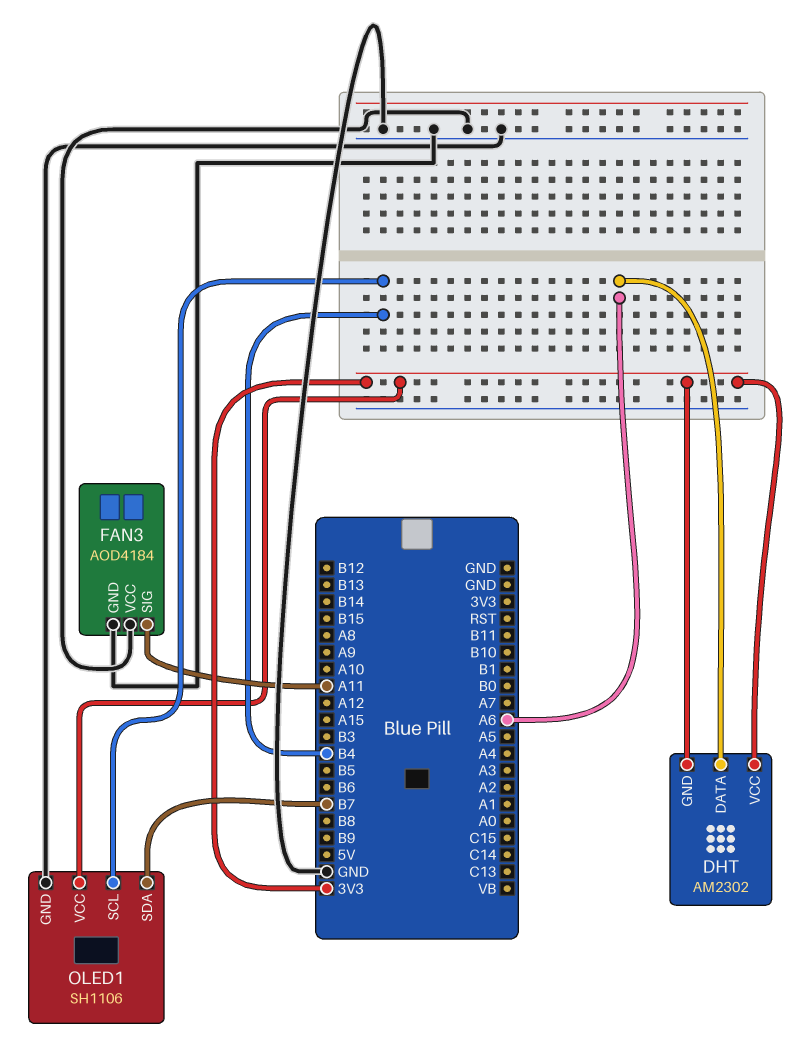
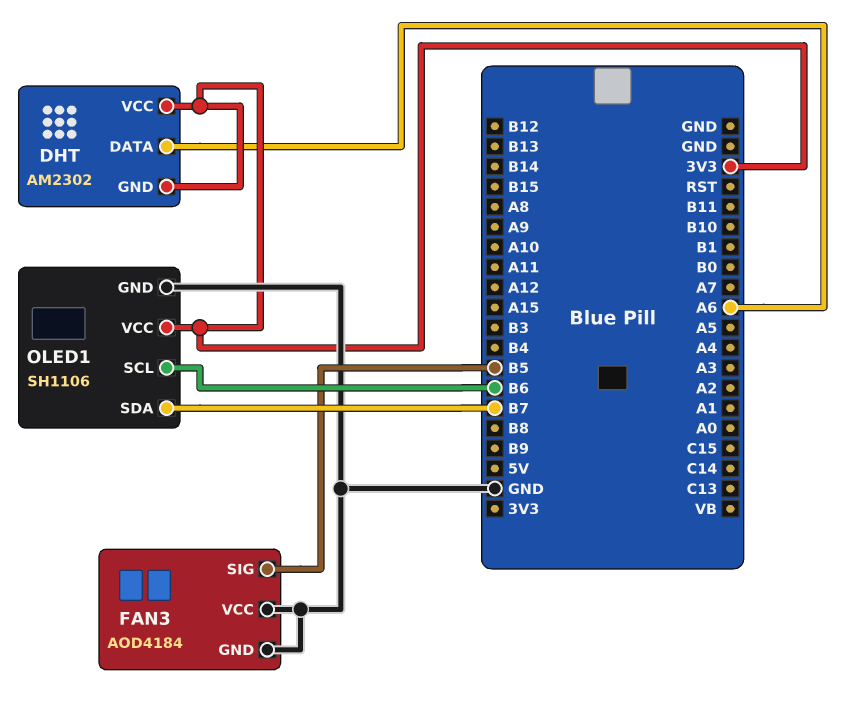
FAN3 pin SIG: A11 -> B5
OLED1 pin SCL: B4 -> B6

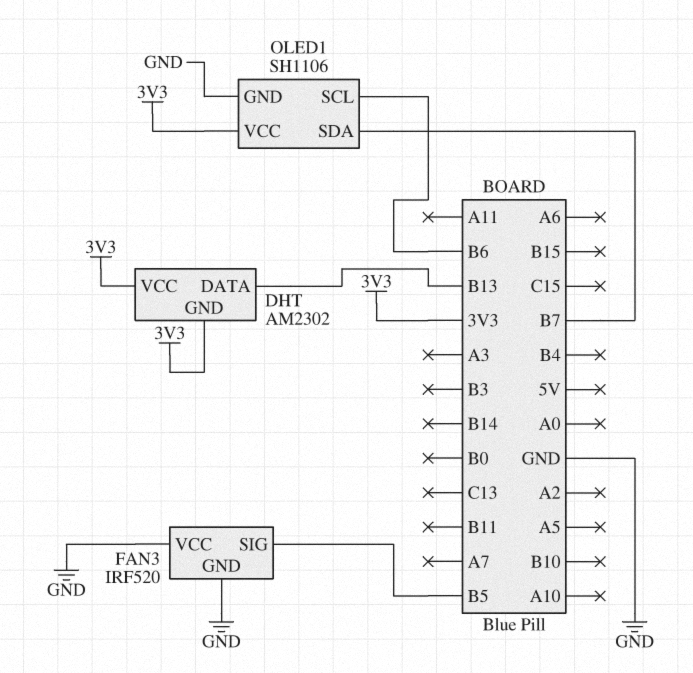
DHT pin DATA: A6 -> B13
FAN3: AOD4184 -> IRF520

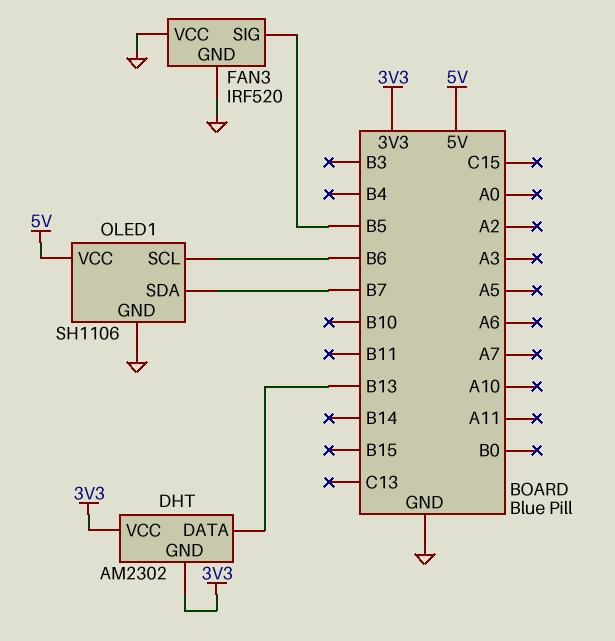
OLED1 pin VCC: 3V3 -> 5V

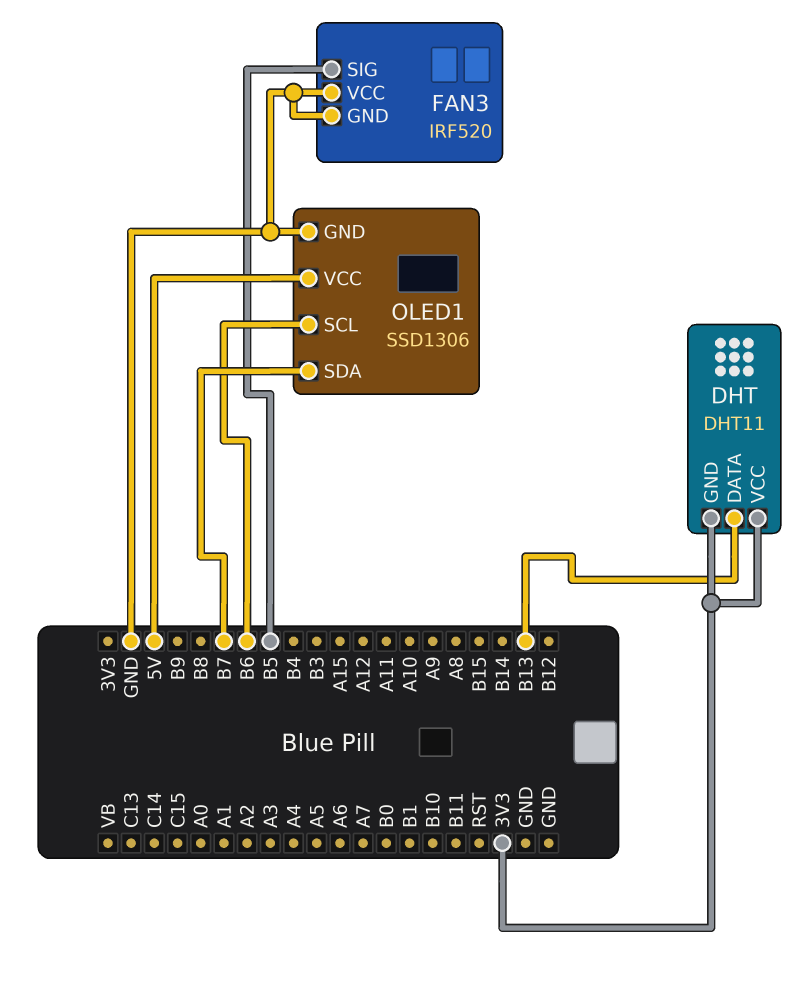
DHT: AM2302 -> DHT11
OLED1: SH1106 -> SSD1306

